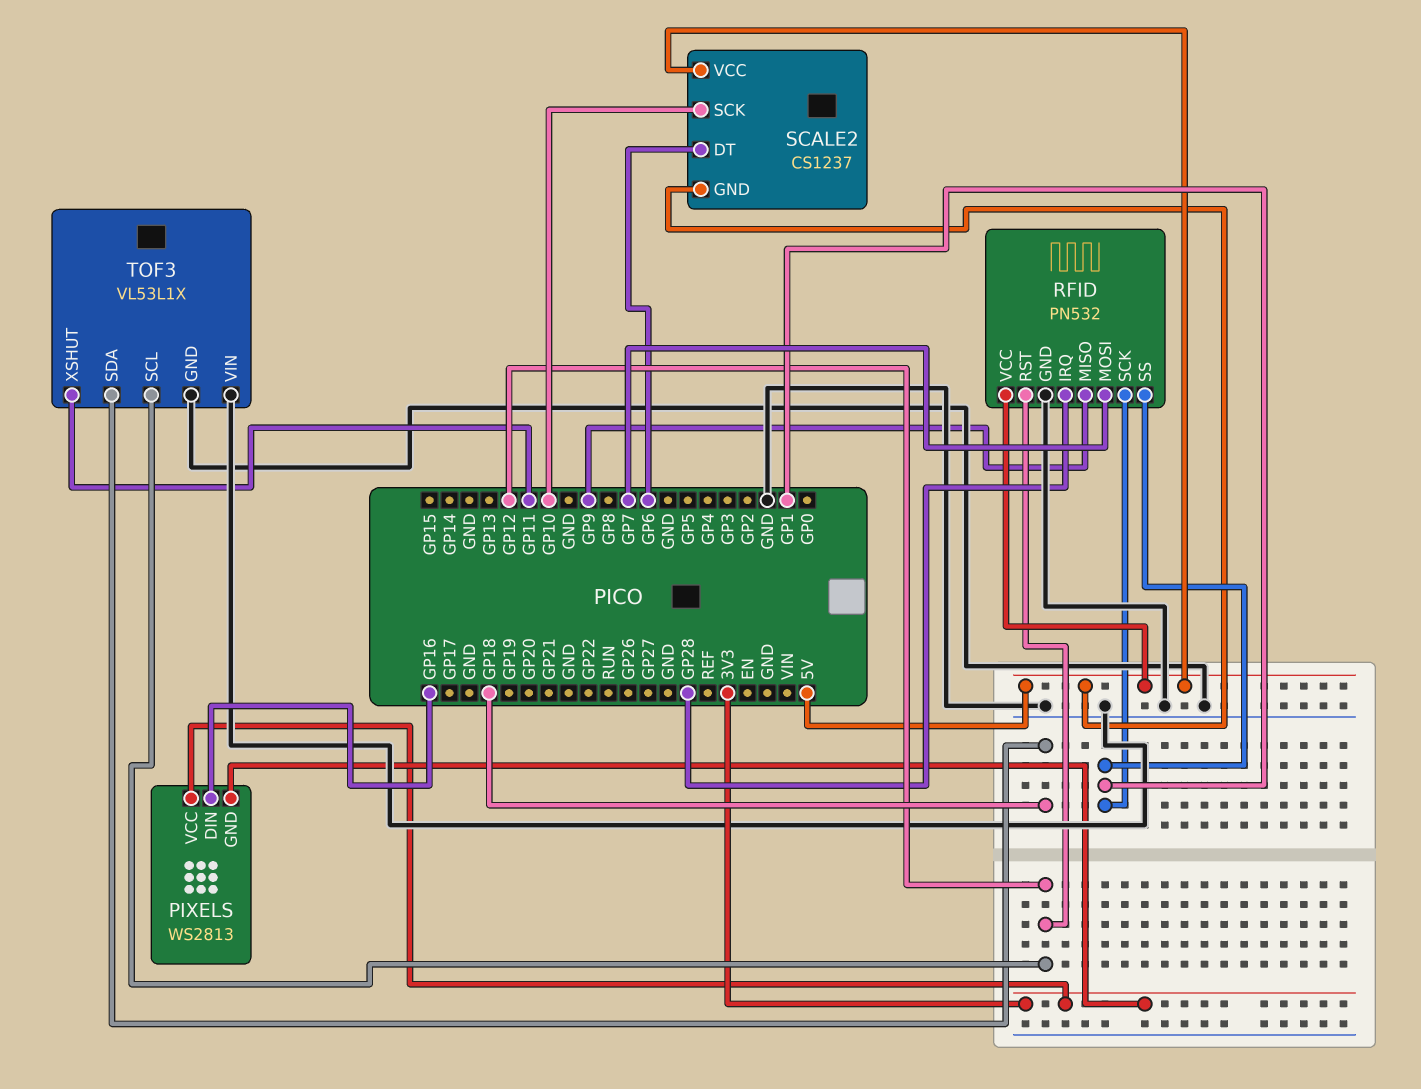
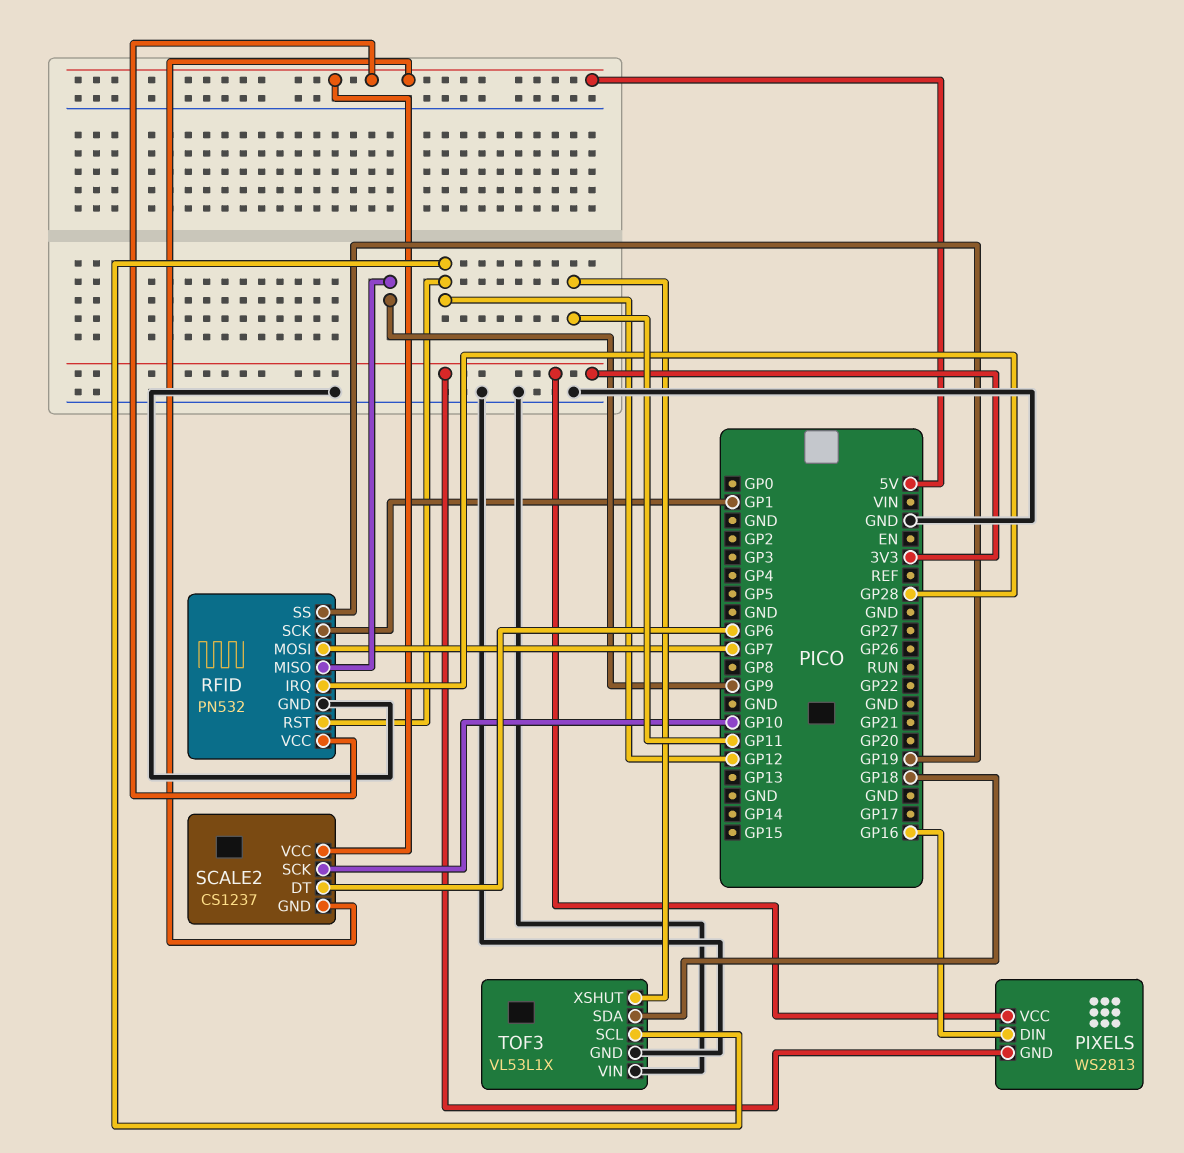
RFID pin SS: GP1 -> GP19

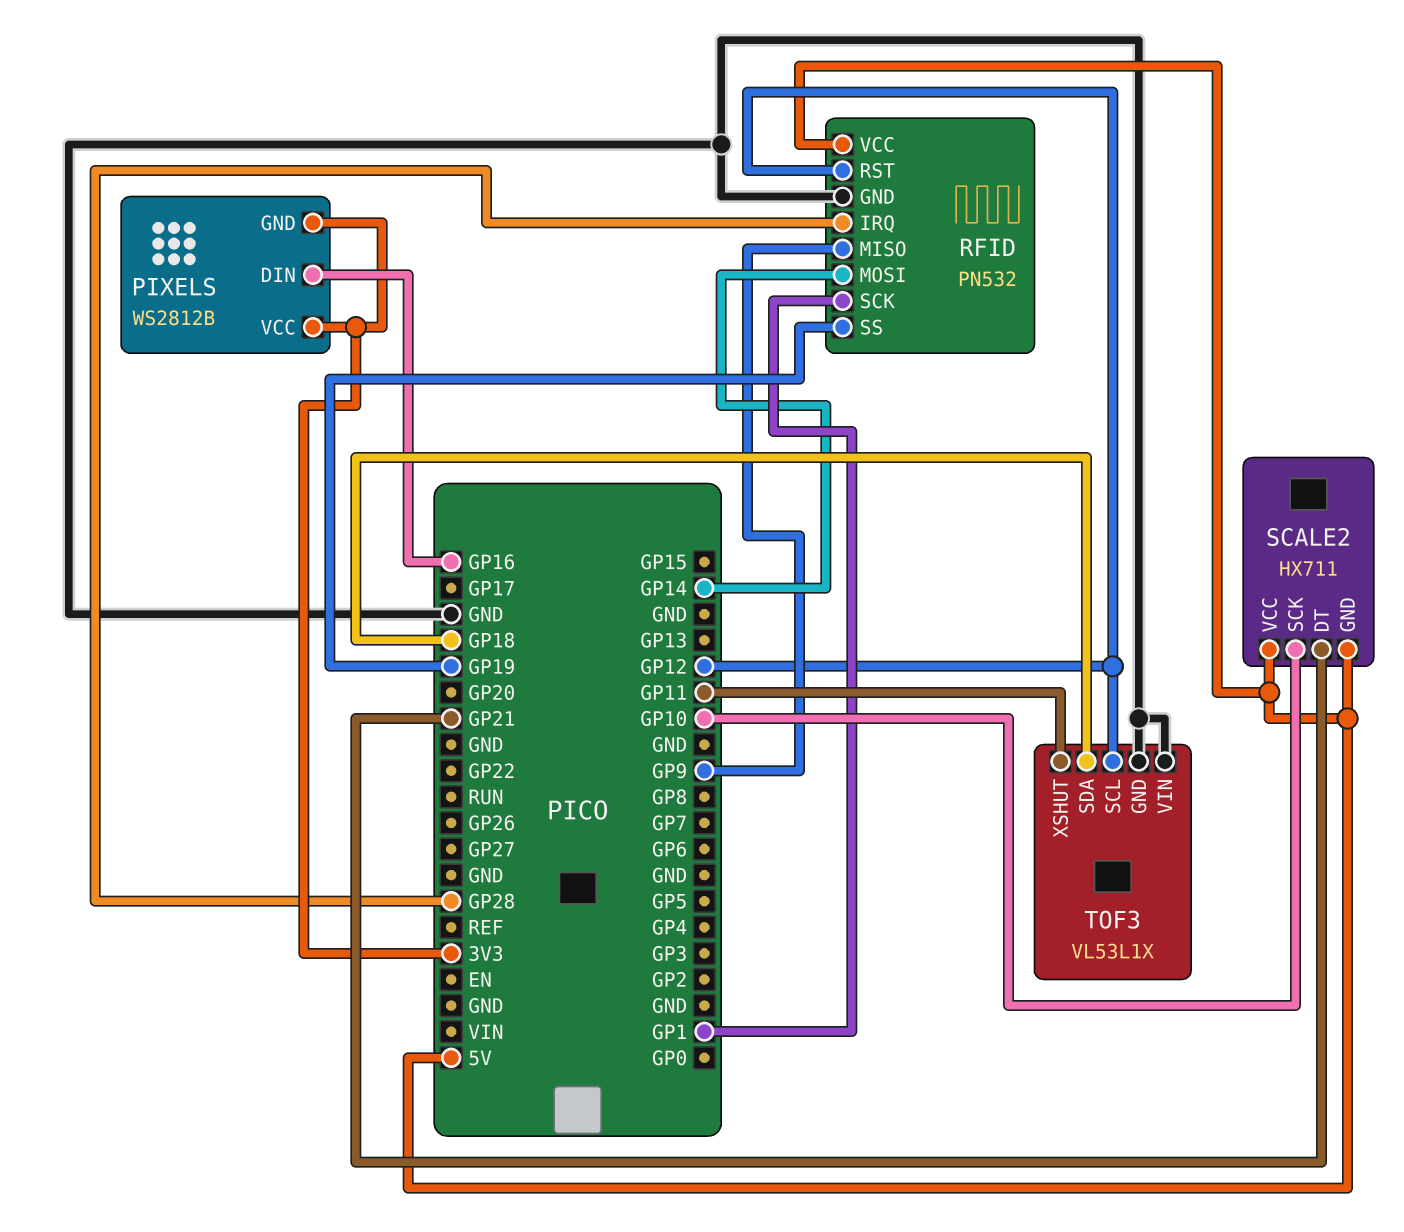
PIXELS: WS2813 -> WS2812B
RFID pin MOSI: GP7 -> GP14
SCALE2: CS1237 -> HX711
SCALE2 pin DT: GP6 -> GP21

